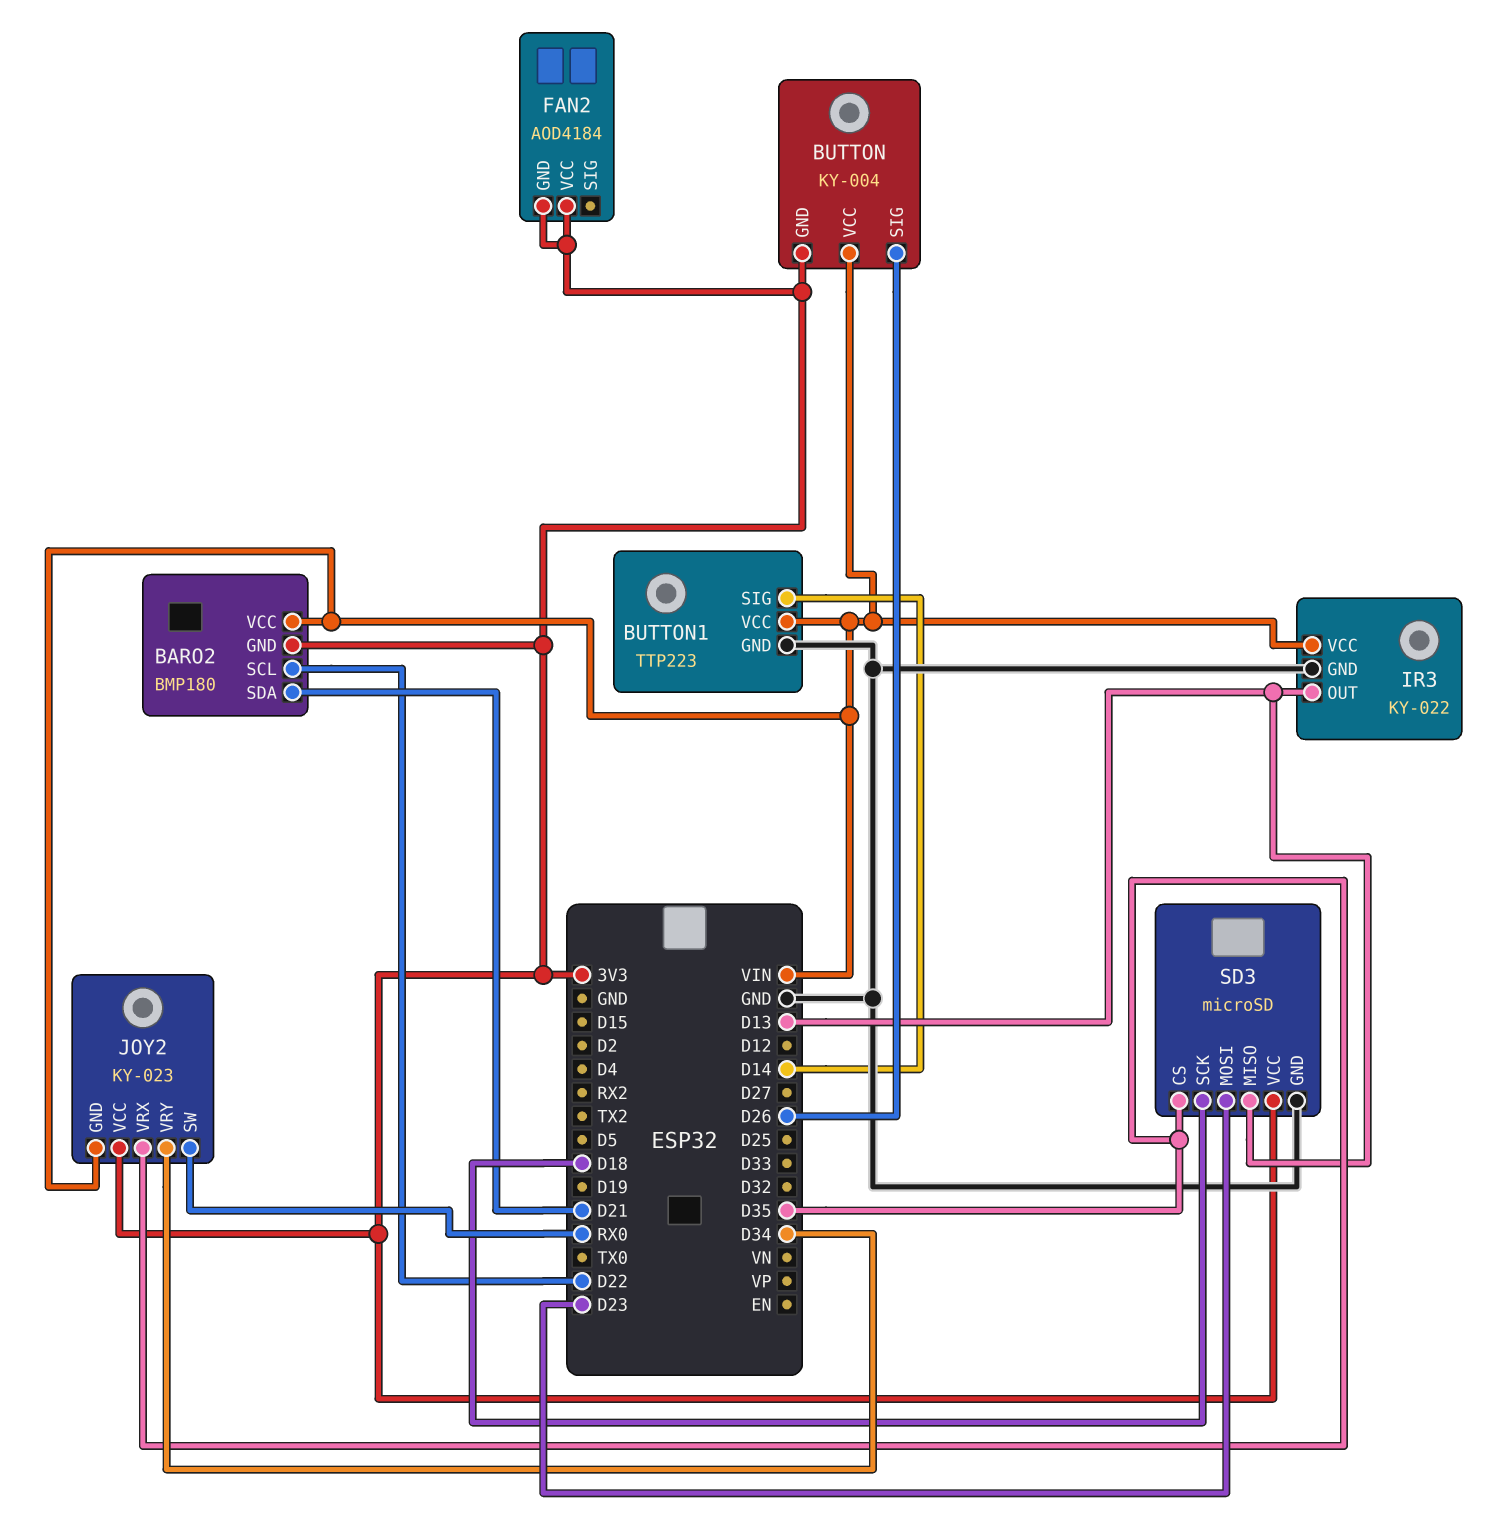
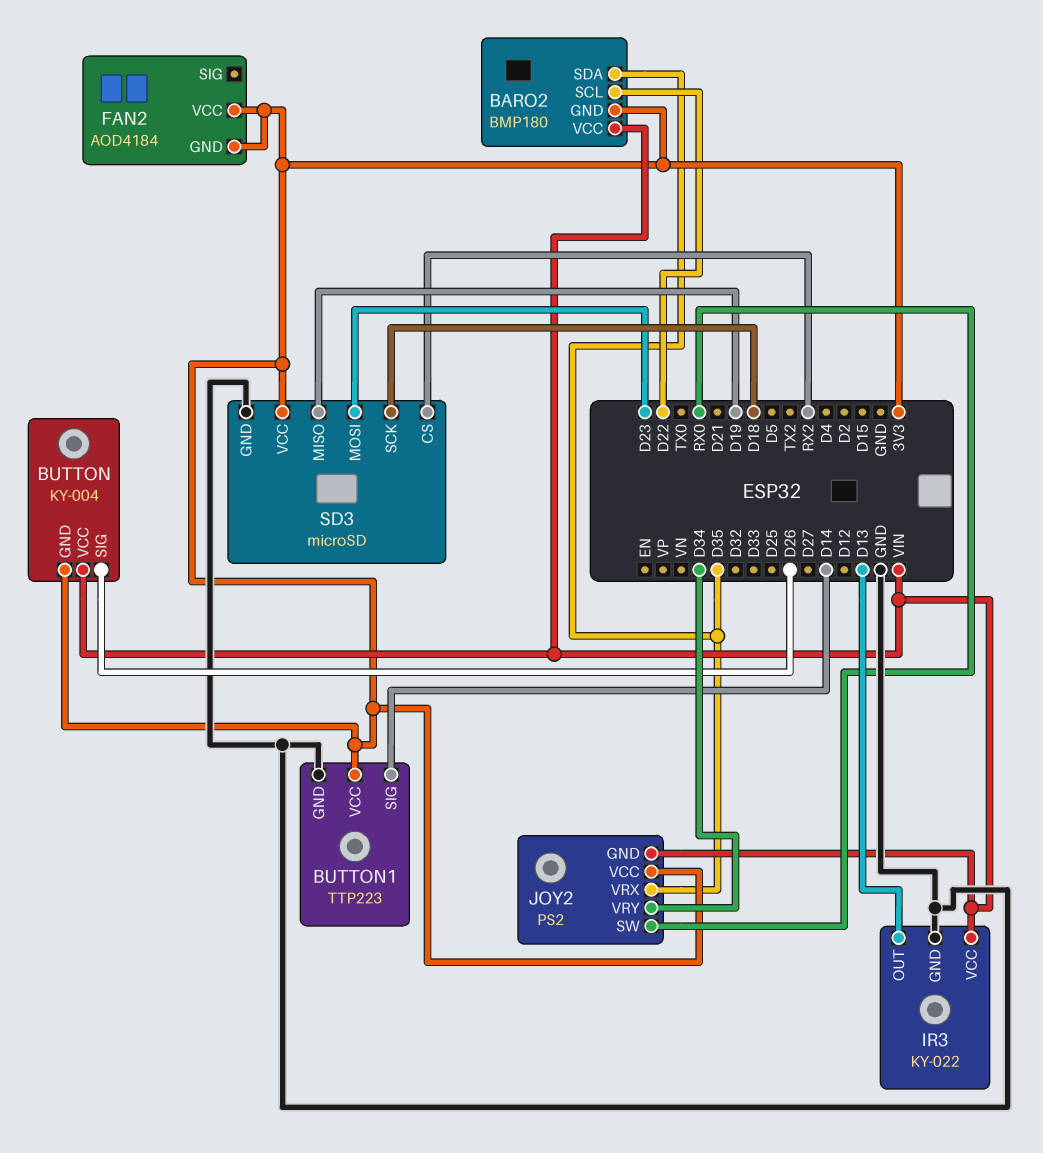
BARO2 pin SDA: D21 -> D35
BUTTON1 pin VCC: VIN -> 3V3
JOY2: KY-023 -> PS2
SD3 pin CS: D35 -> RX2
SD3 pin MISO: D13 -> D19

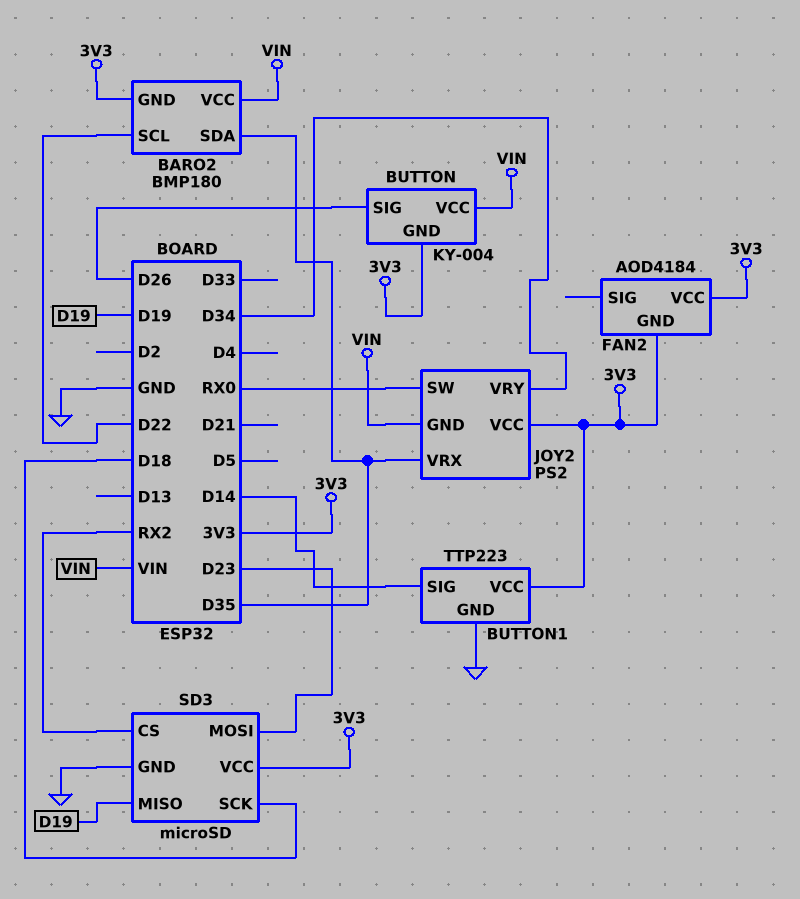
IR3: KY-022 -> none
IR3 pin GND: GND -> none
IR3 pin OUT: D13 -> none
IR3 pin VCC: VIN -> none

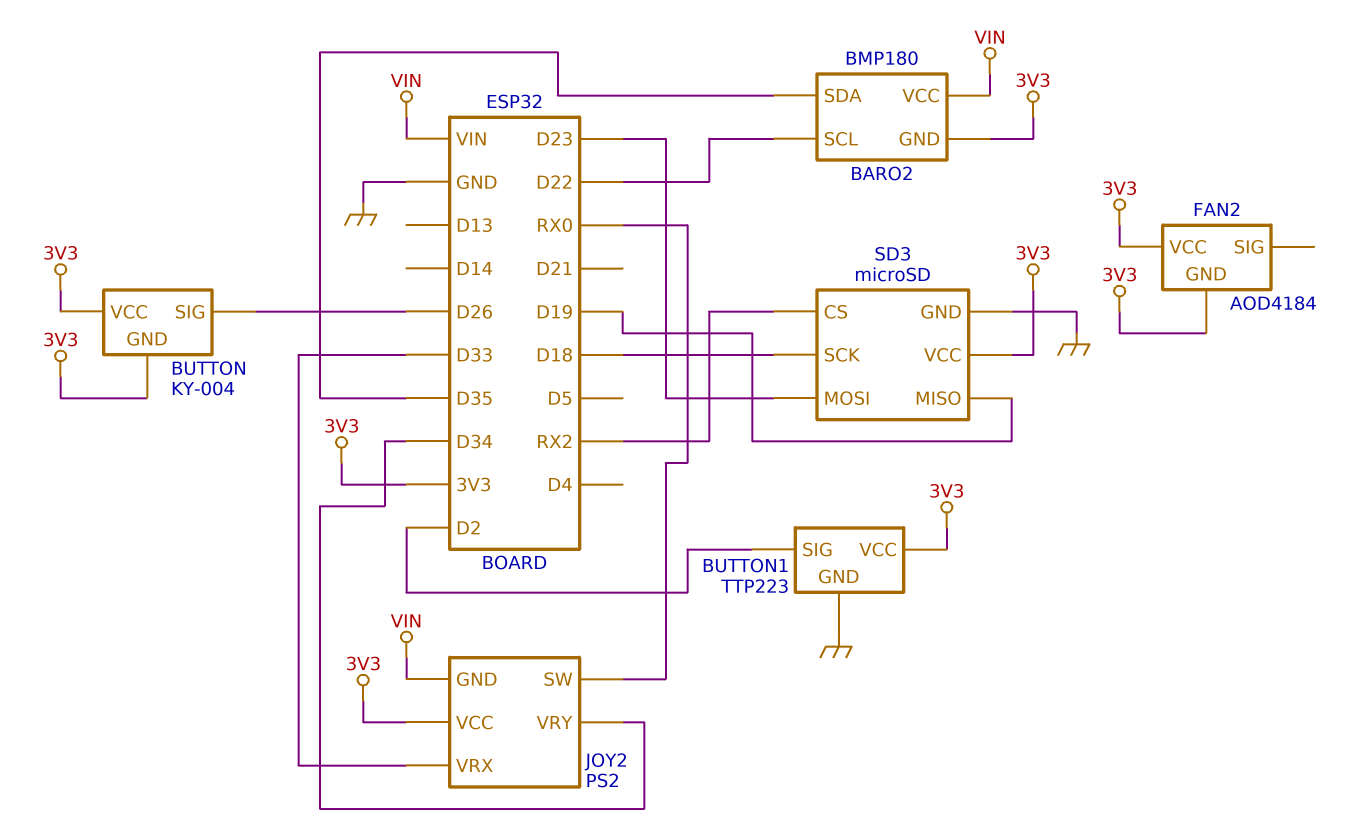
BUTTON pin VCC: VIN -> 3V3
BUTTON1 pin SIG: D14 -> D2
JOY2 pin VRX: D35 -> D33

